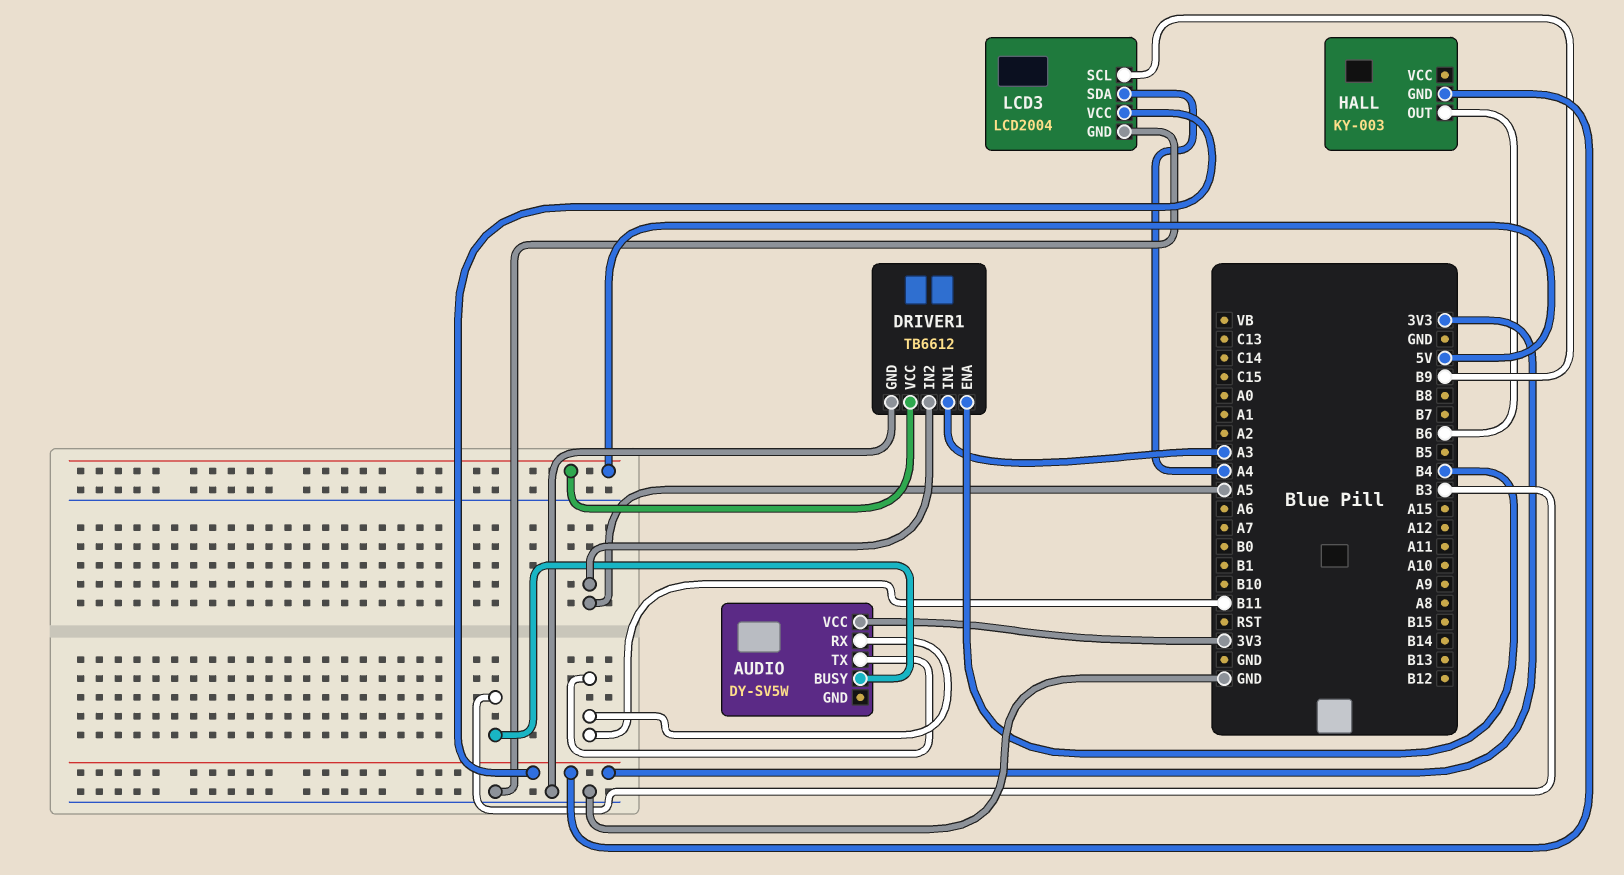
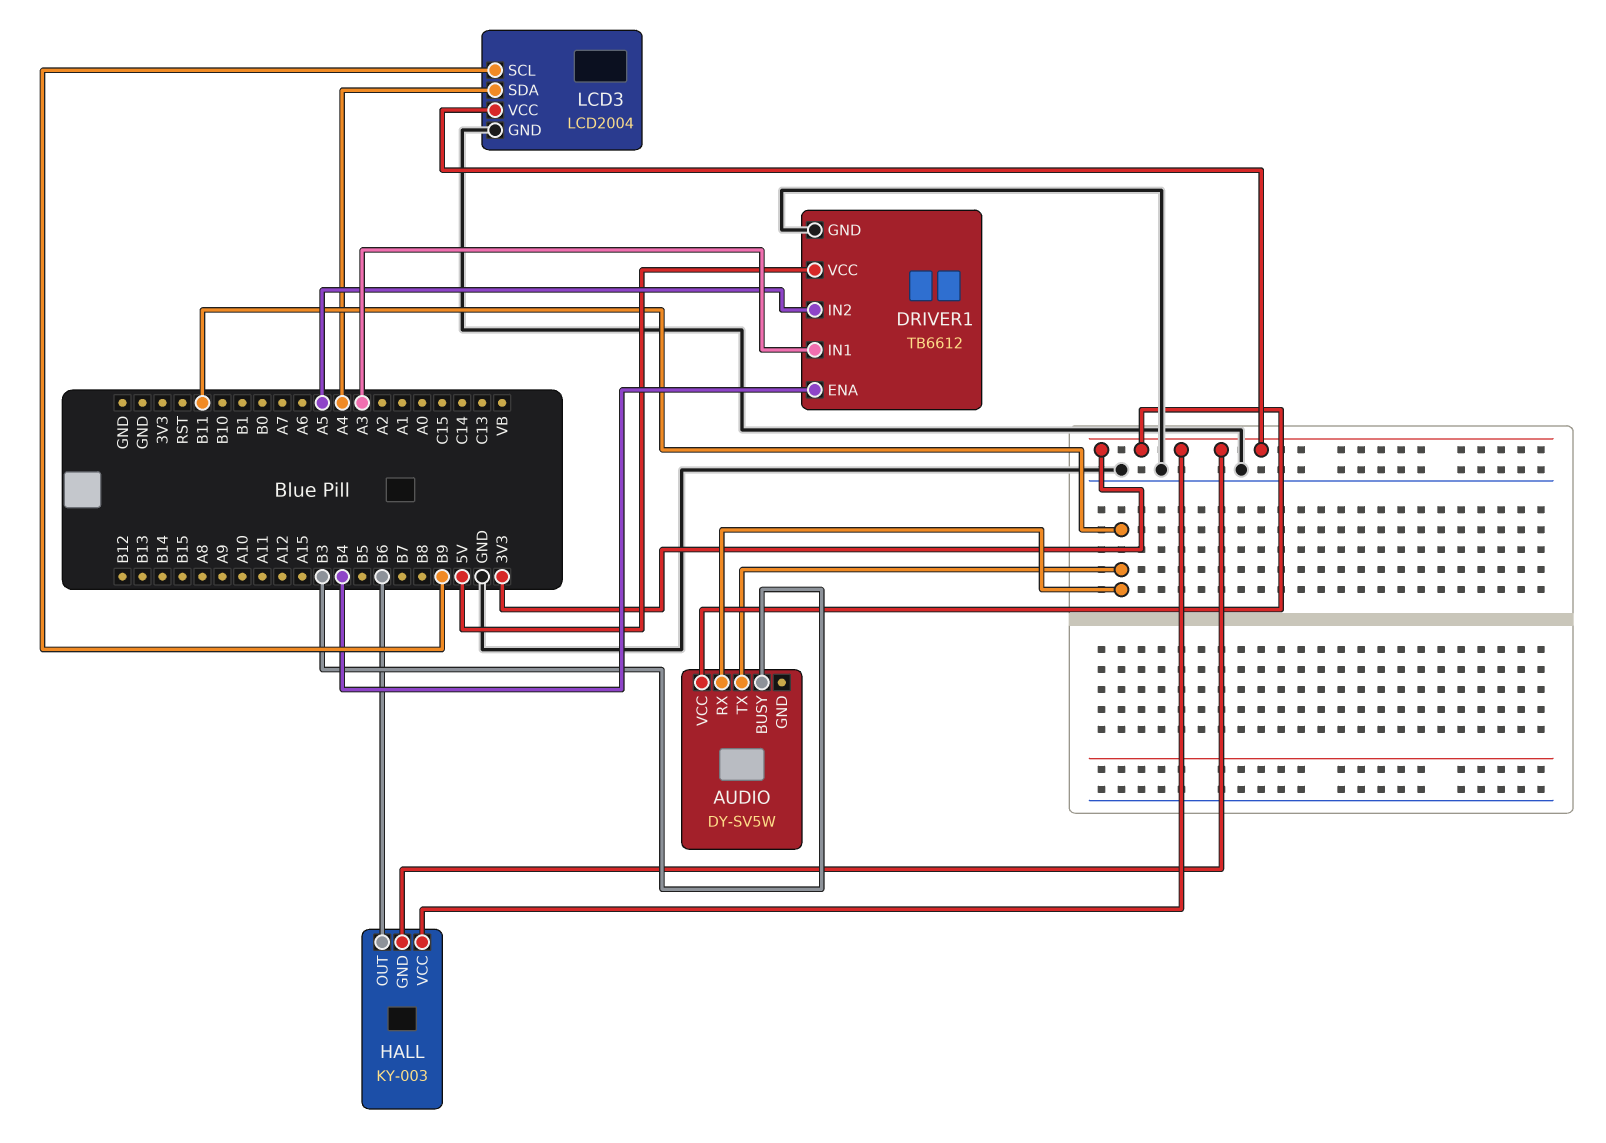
HALL pin VCC: none -> 3V3

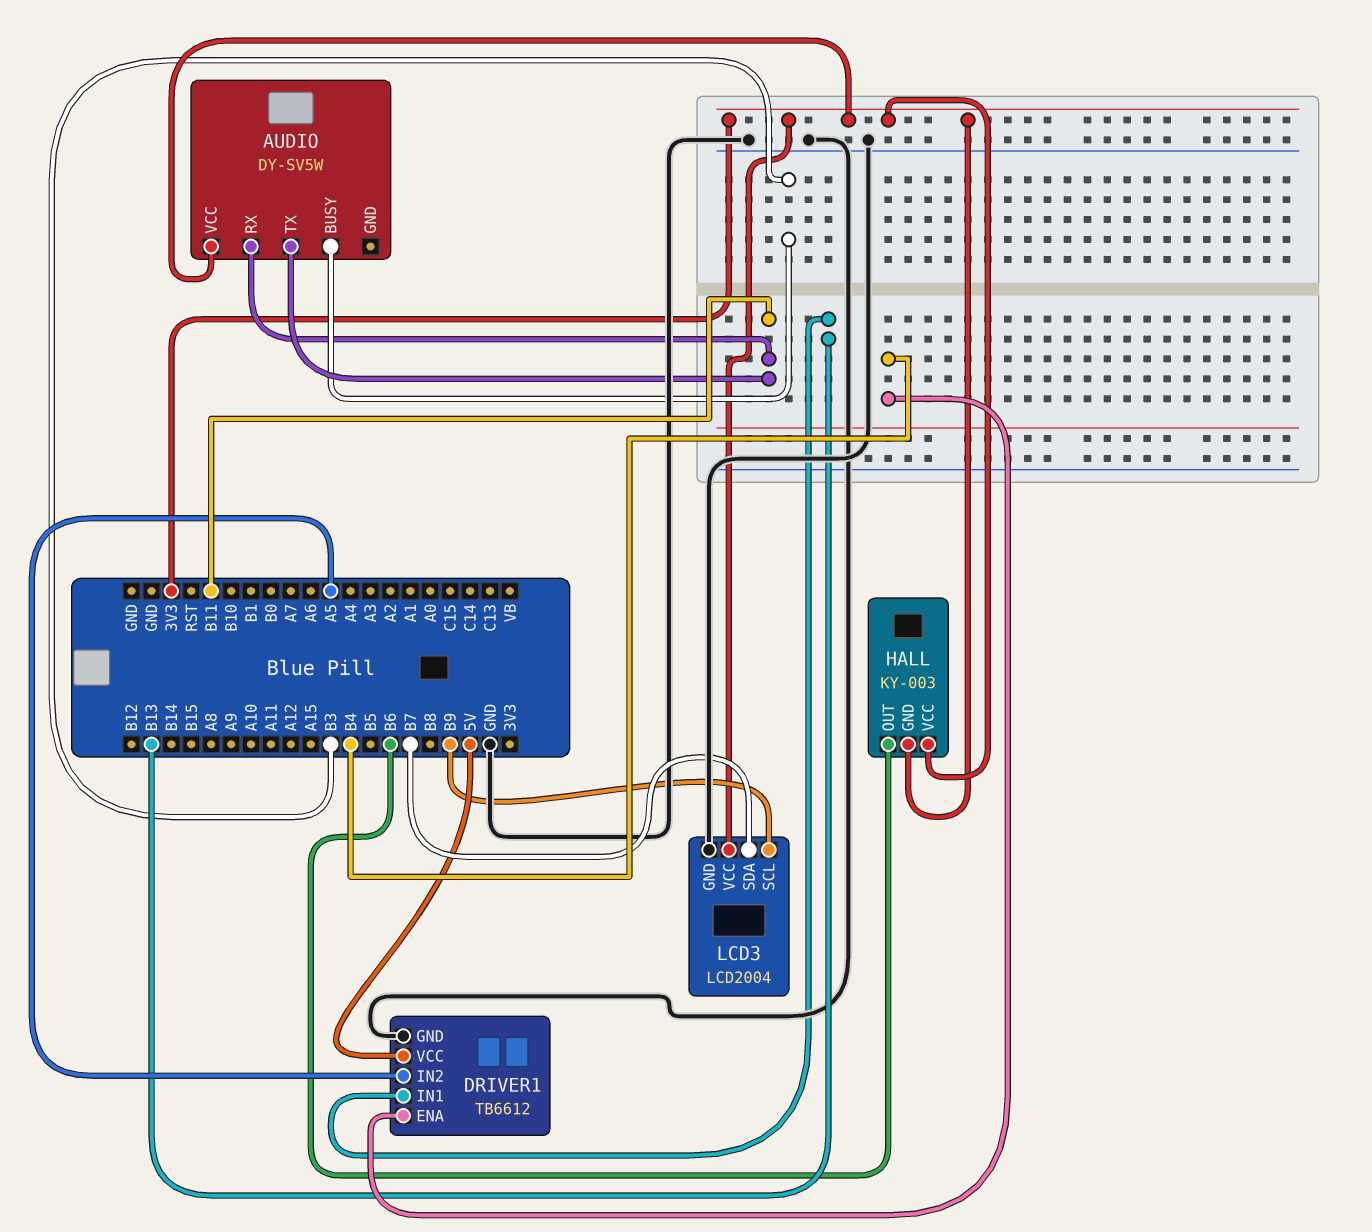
DRIVER1 pin IN1: A3 -> B13
LCD3 pin SDA: A4 -> B7

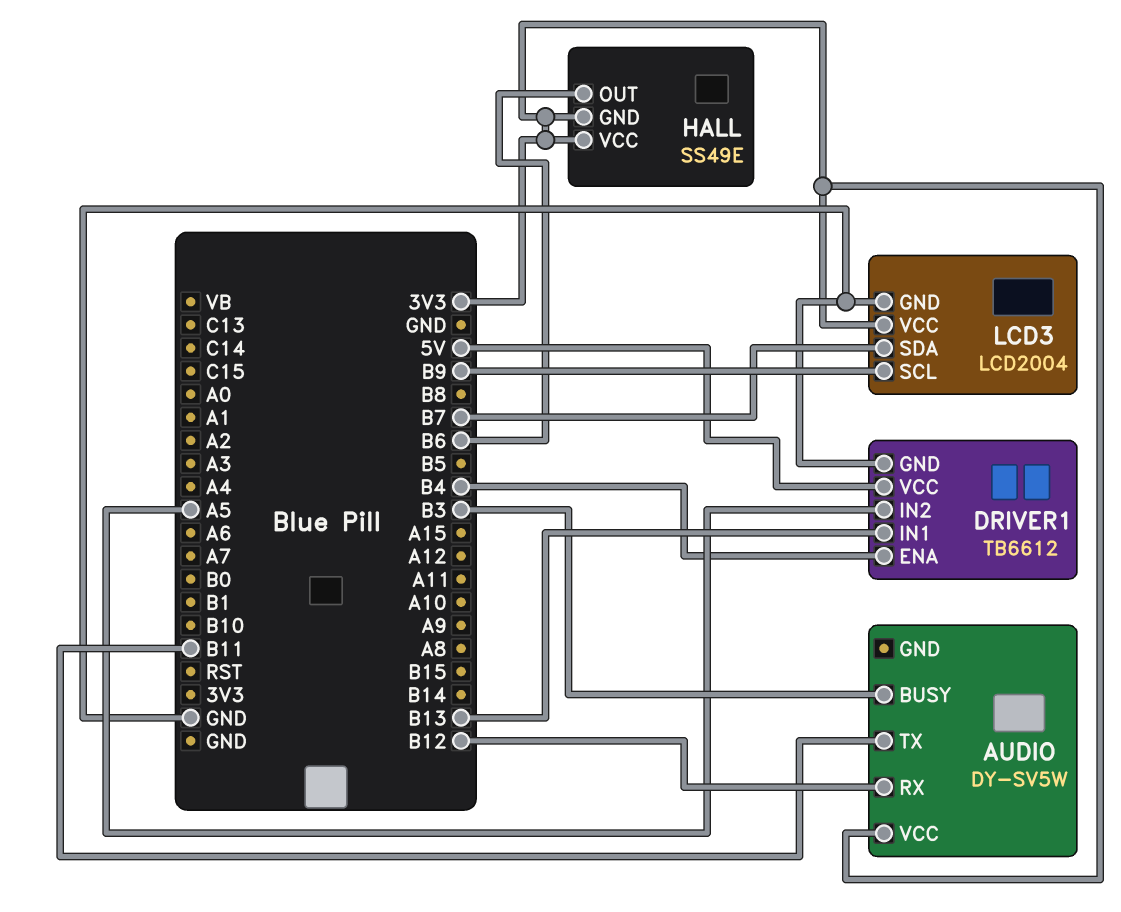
AUDIO pin RX: B11 -> B12
HALL: KY-003 -> SS49E

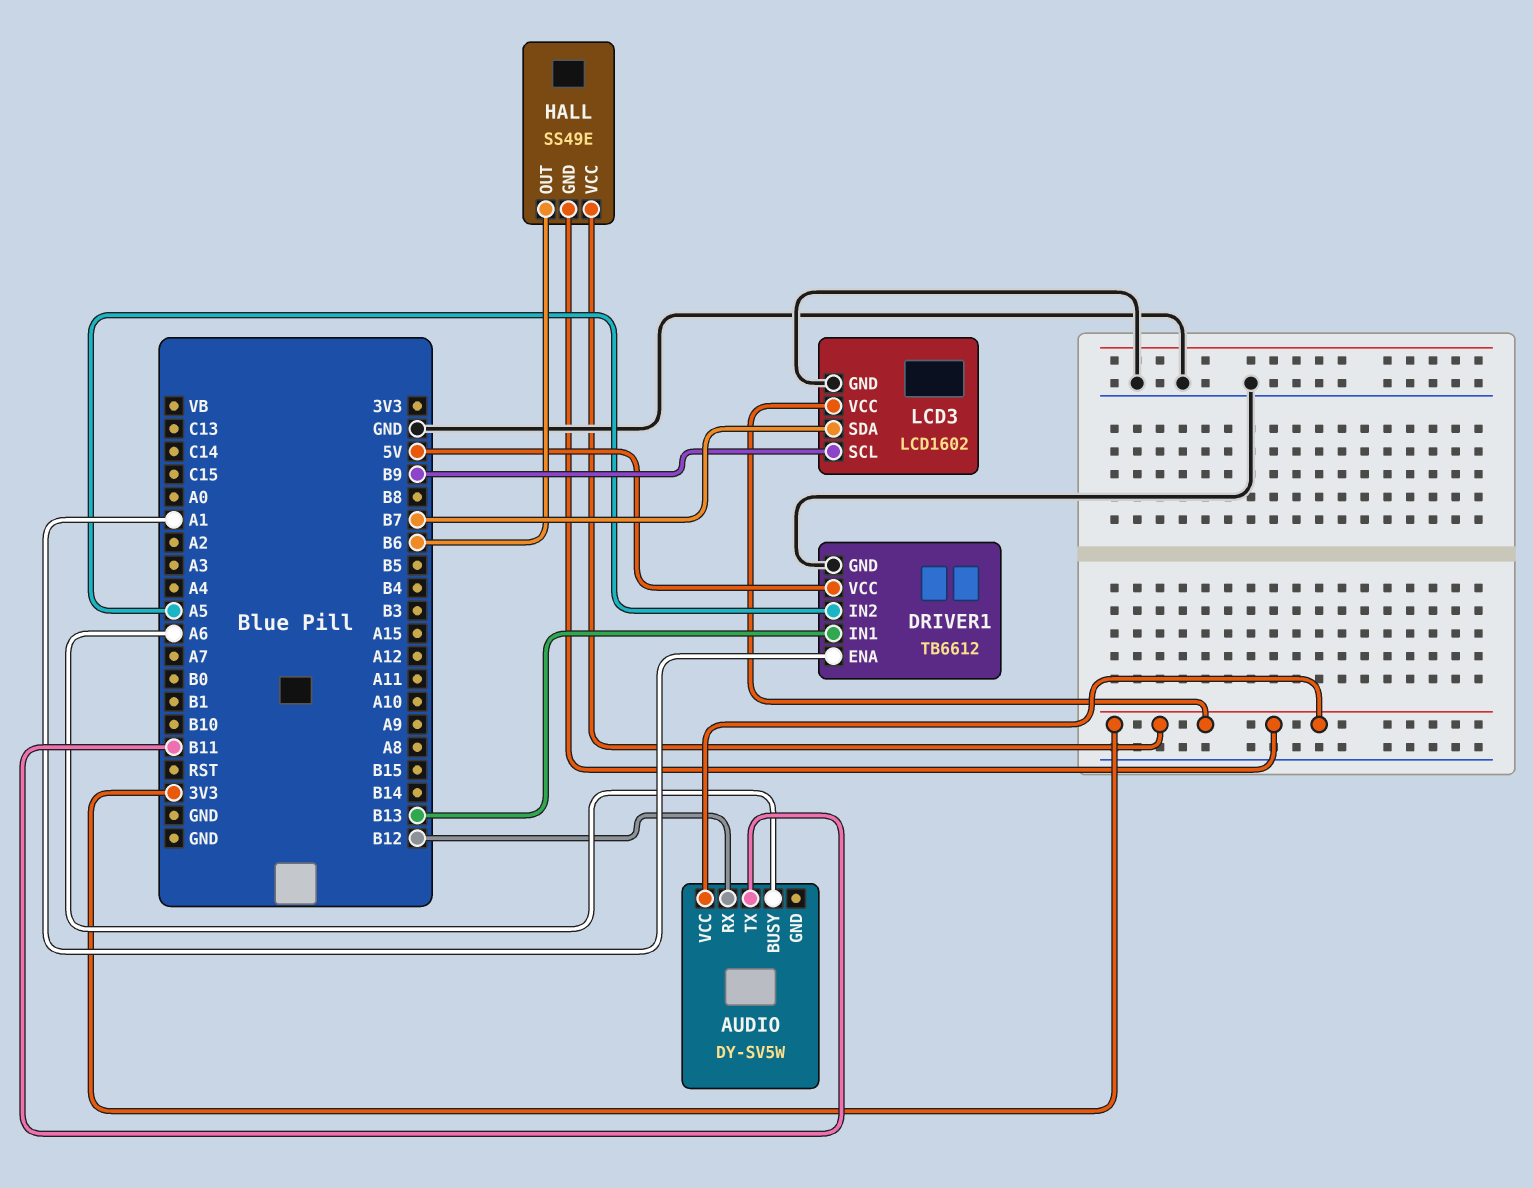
AUDIO pin BUSY: B3 -> A6
DRIVER1 pin ENA: B4 -> A1
LCD3: LCD2004 -> LCD1602

